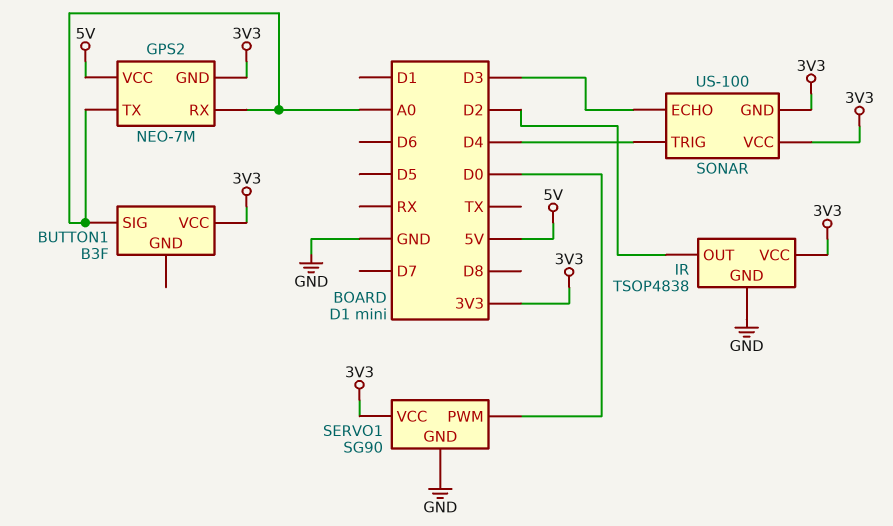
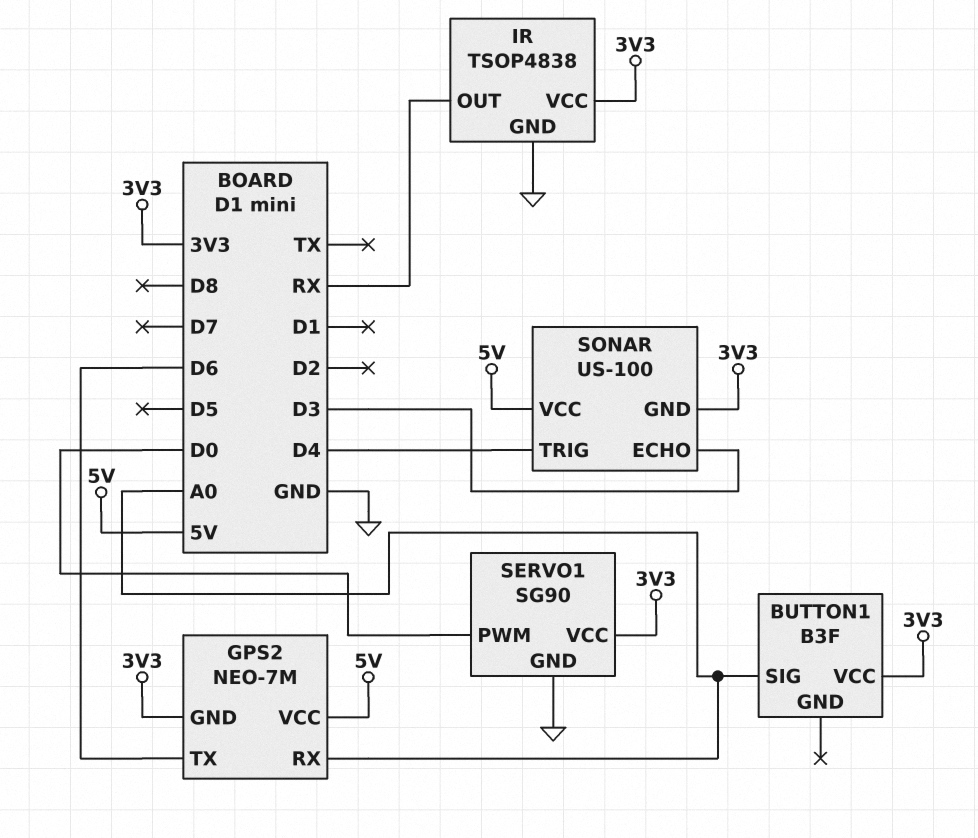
GPS2 pin TX: A0 -> D6
IR pin OUT: D2 -> RX
SONAR pin VCC: 3V3 -> 5V

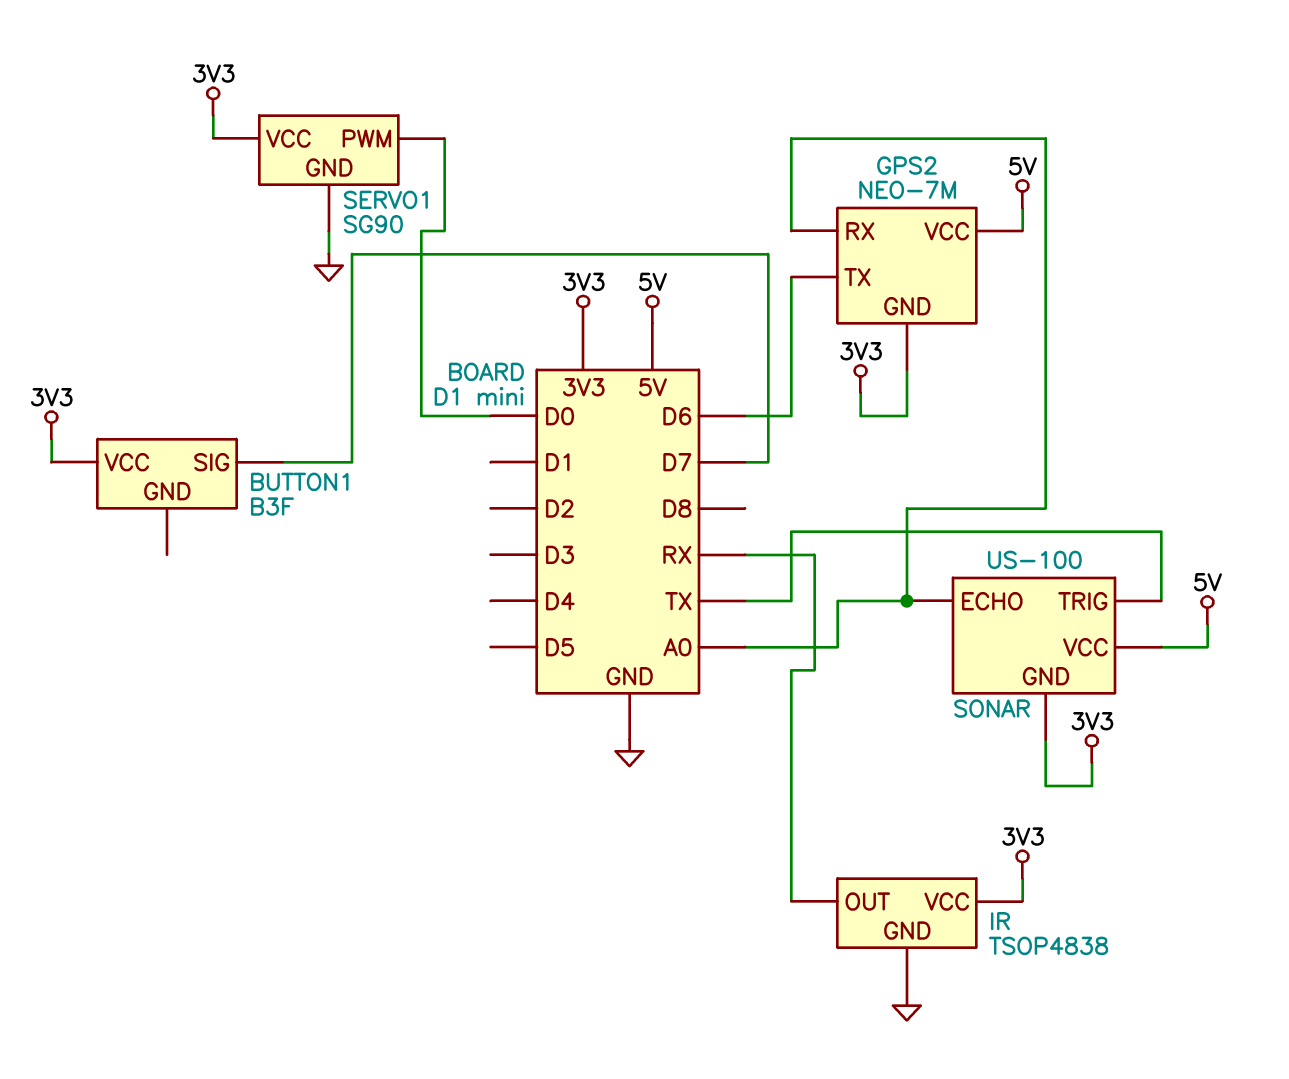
BUTTON1 pin SIG: A0 -> D7
SONAR pin ECHO: D3 -> A0
SONAR pin TRIG: D4 -> TX

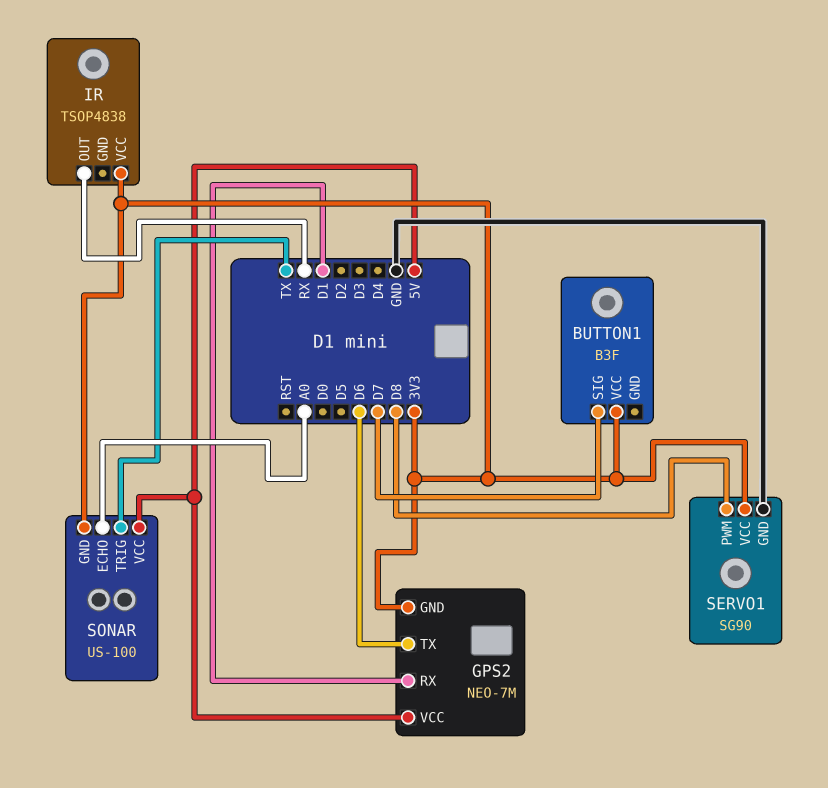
GPS2 pin RX: A0 -> D1
IR pin GND: GND -> none
SERVO1 pin PWM: D0 -> D8

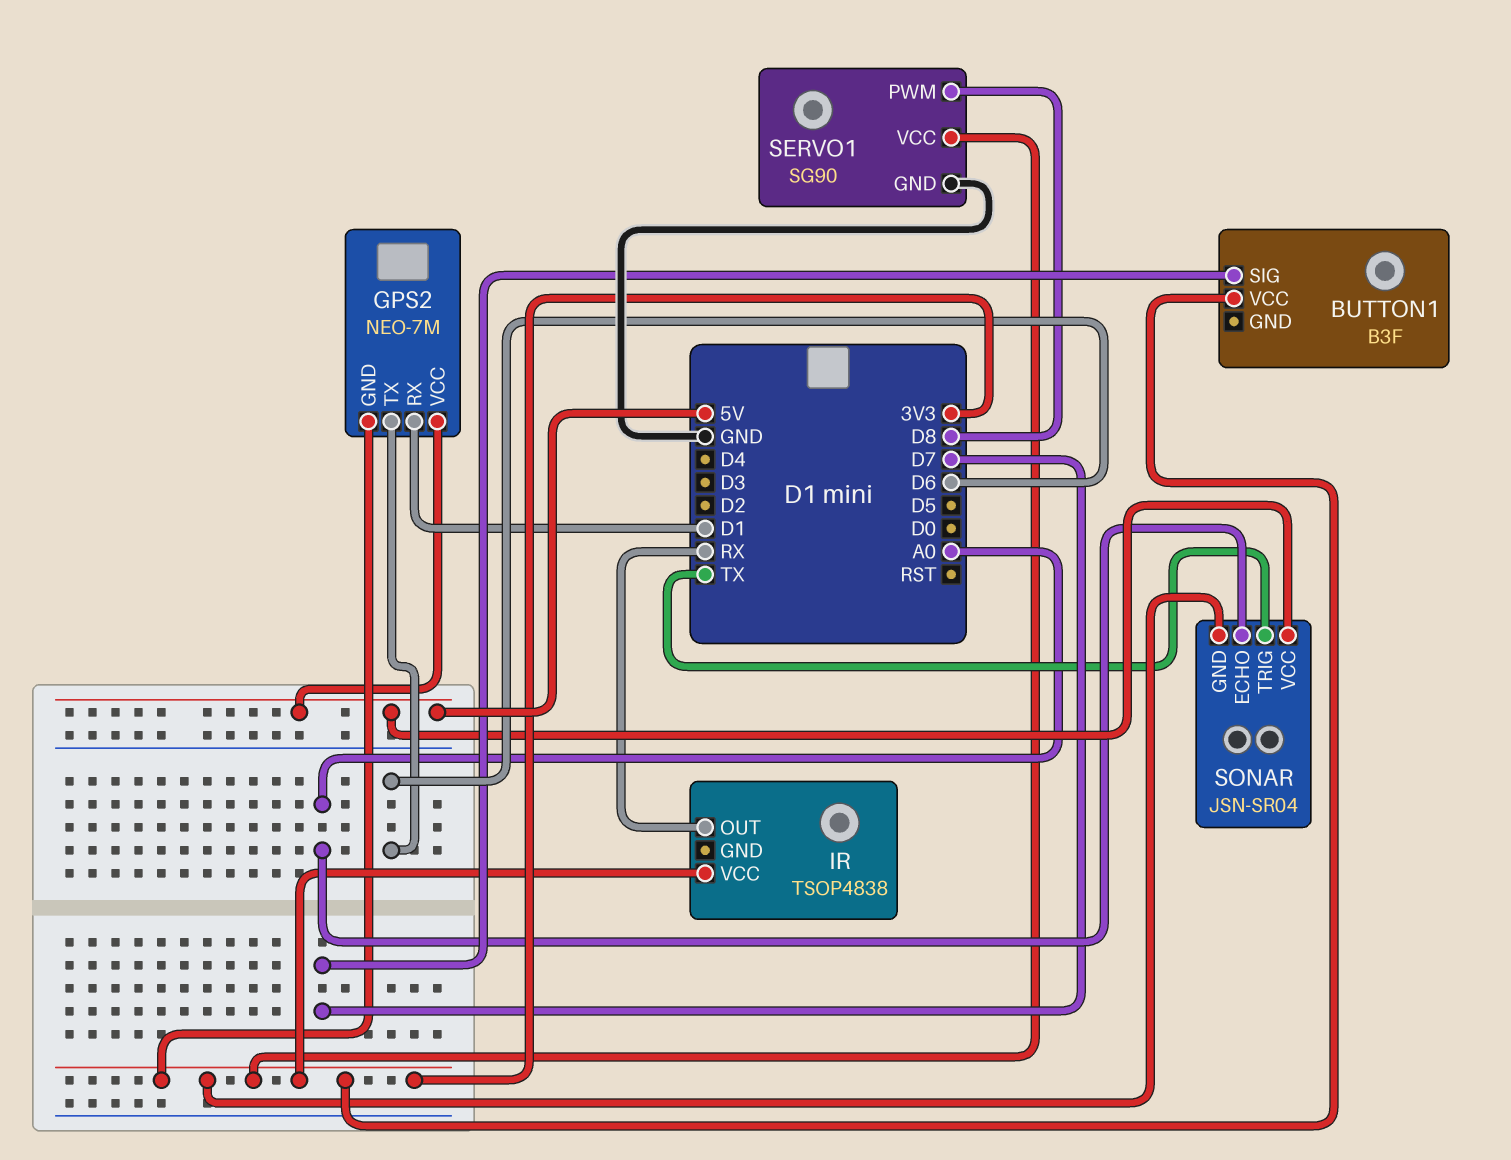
SONAR: US-100 -> JSN-SR04

